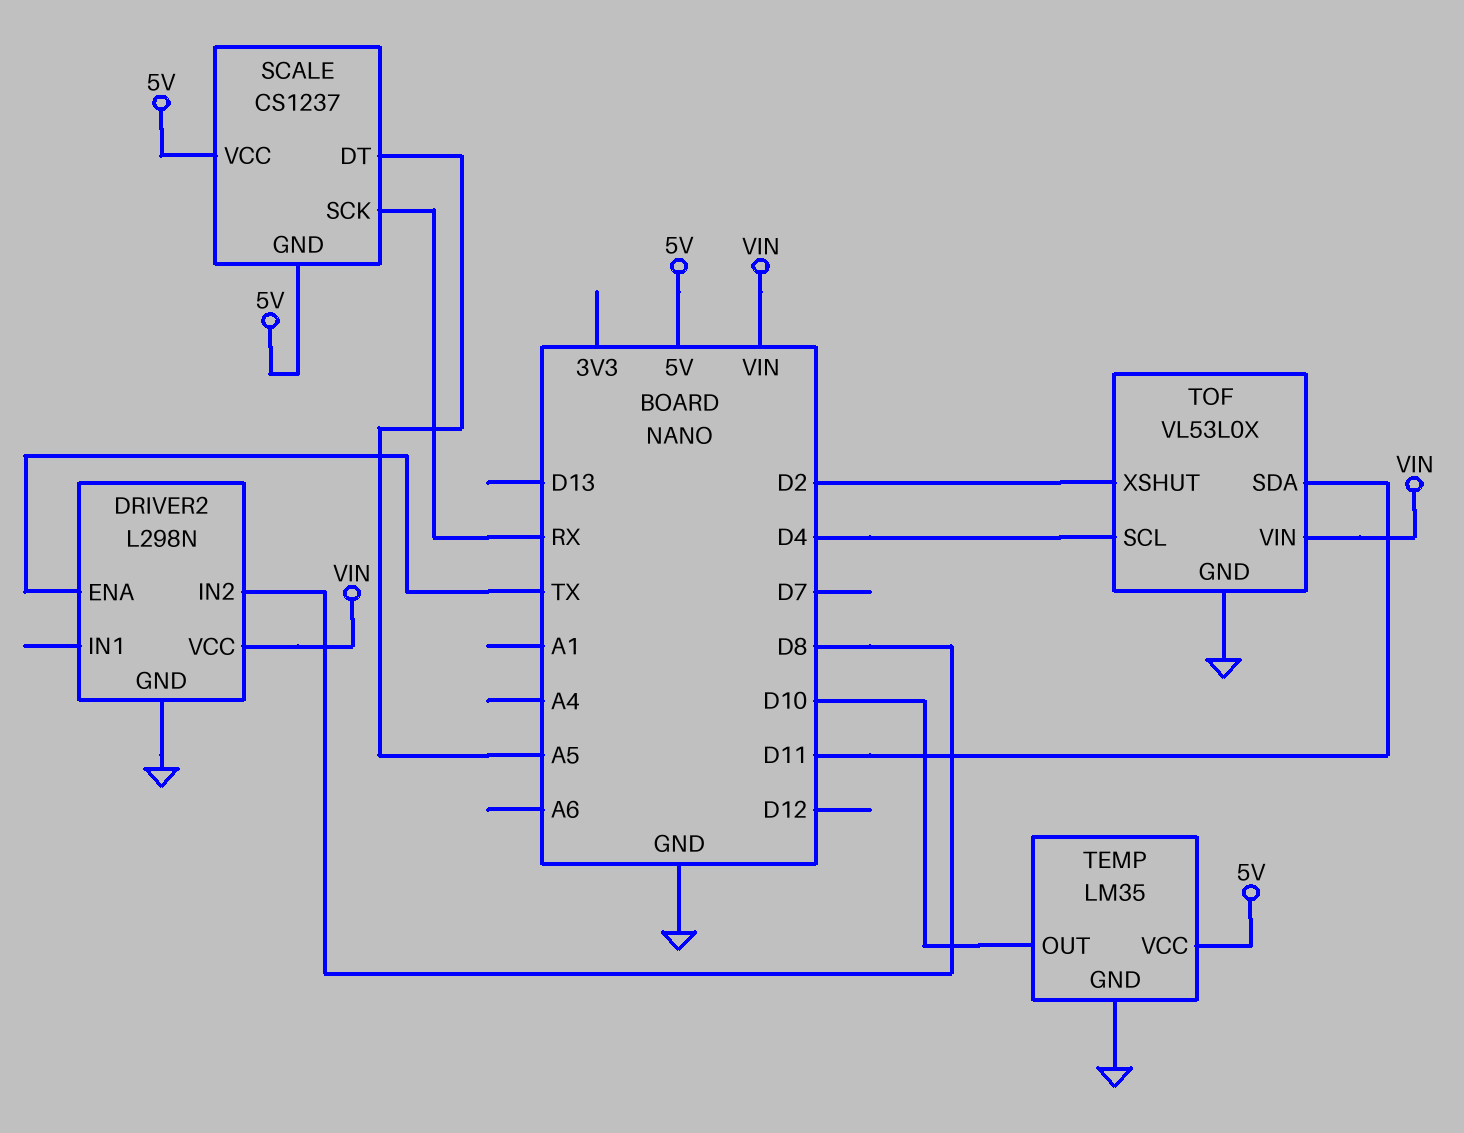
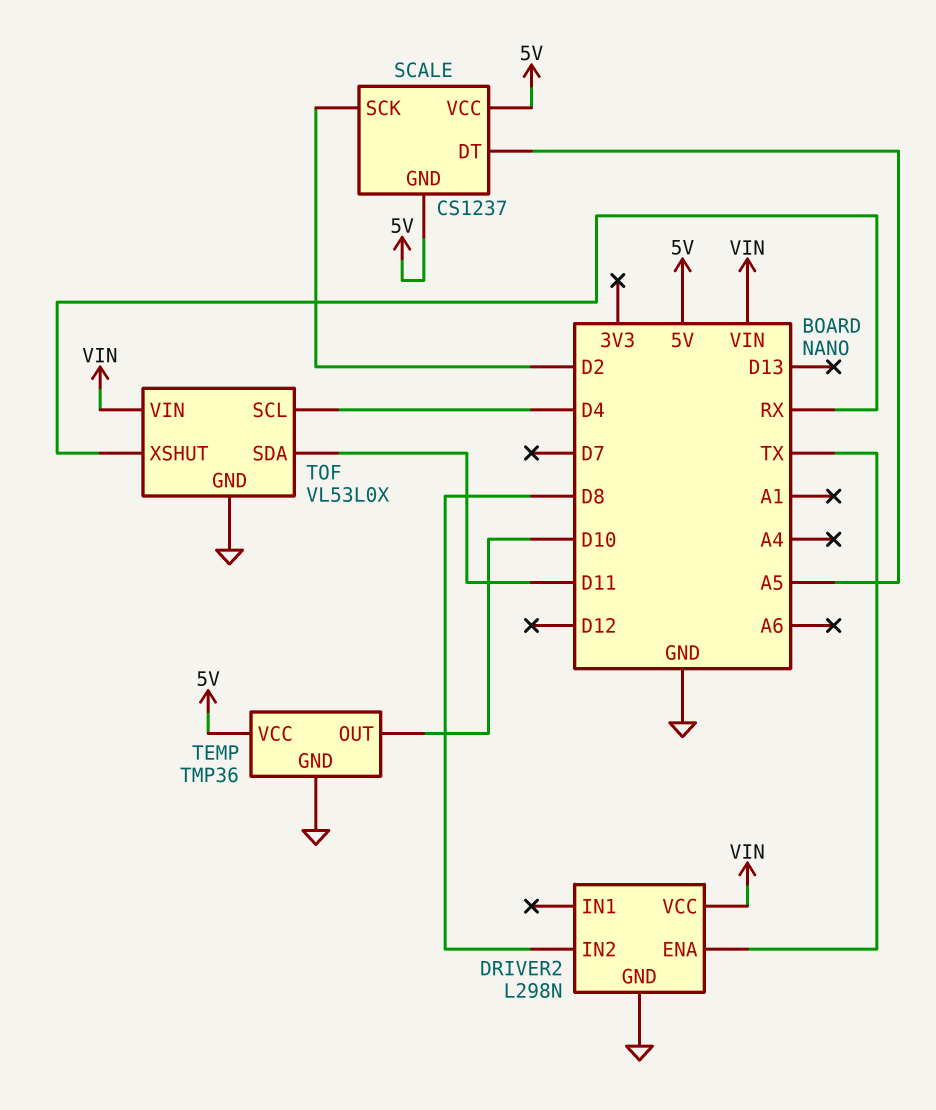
SCALE pin SCK: RX -> D2
TEMP: LM35 -> TMP36
TOF pin XSHUT: D2 -> RX

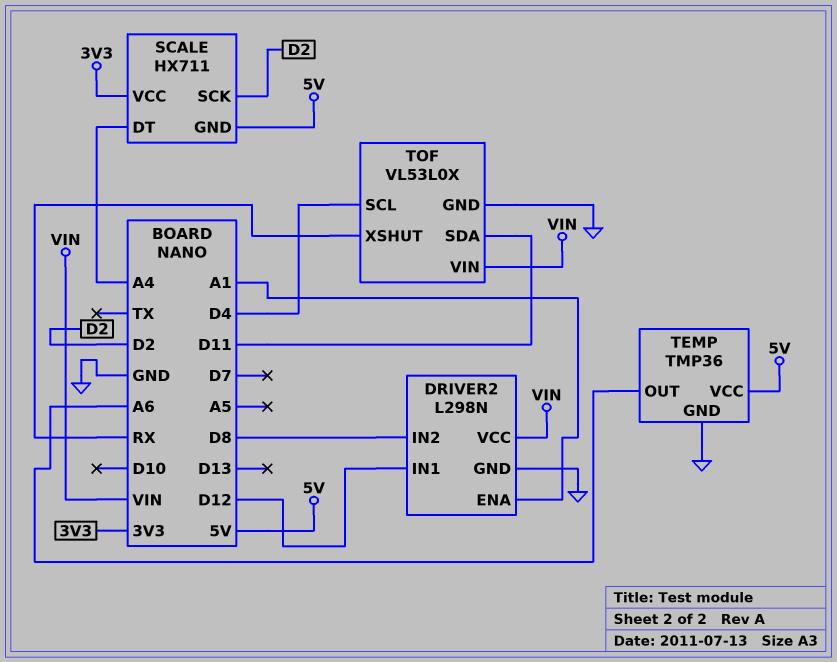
DRIVER2 pin ENA: TX -> A1
DRIVER2 pin IN1: none -> D12
SCALE: CS1237 -> HX711
SCALE pin DT: A5 -> A4
SCALE pin VCC: 5V -> 3V3
TEMP pin OUT: D10 -> A6

